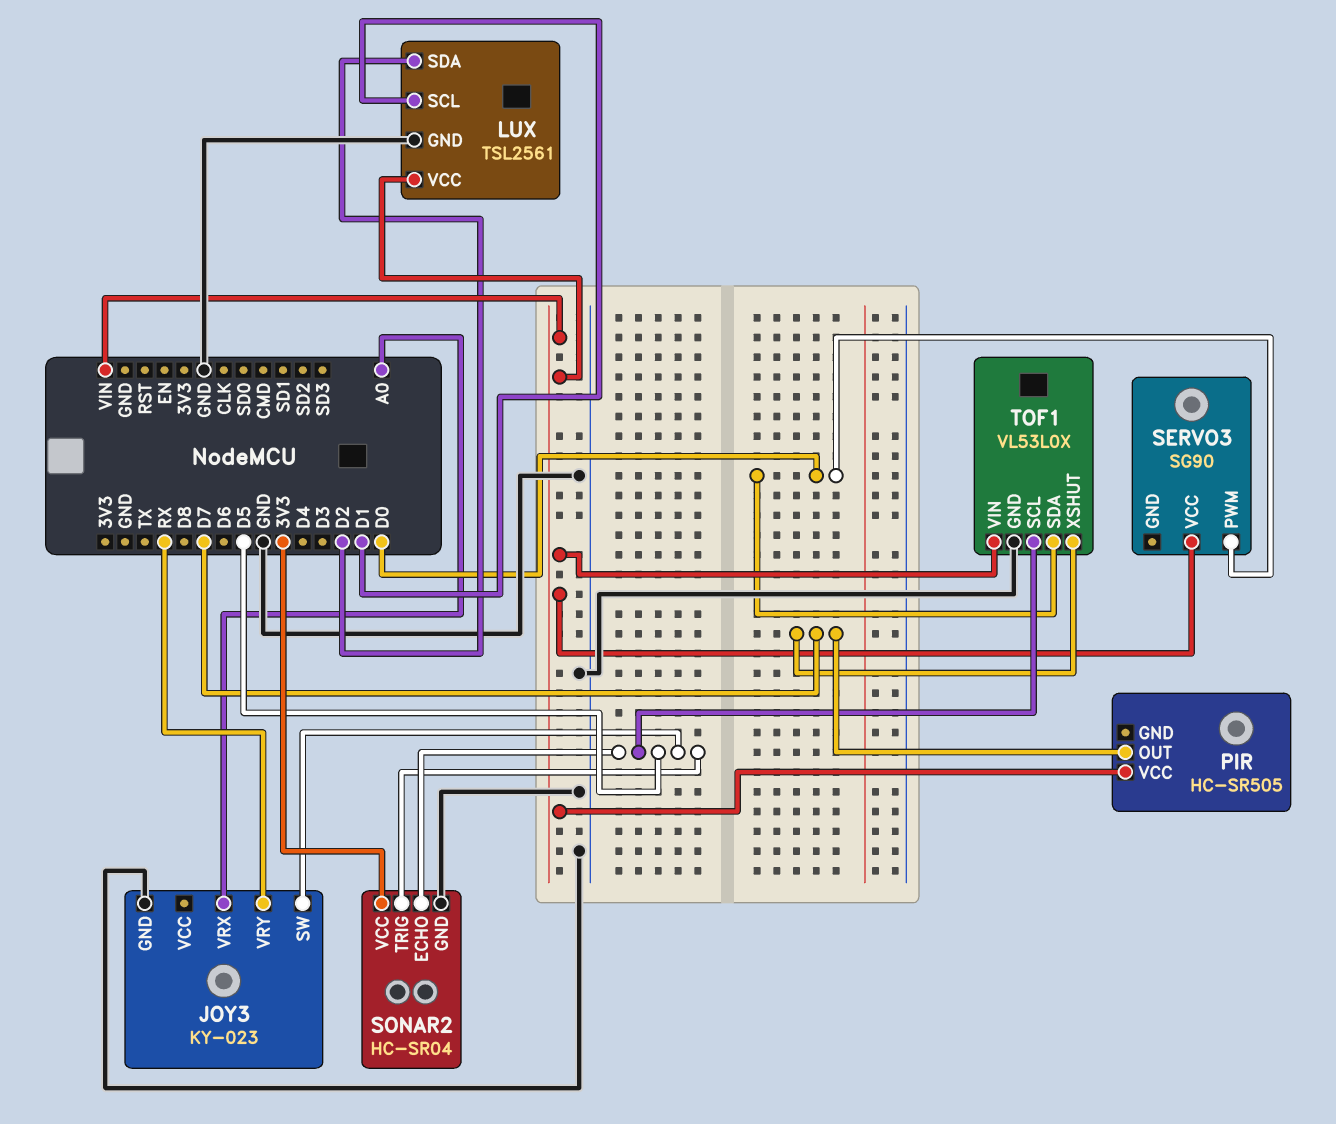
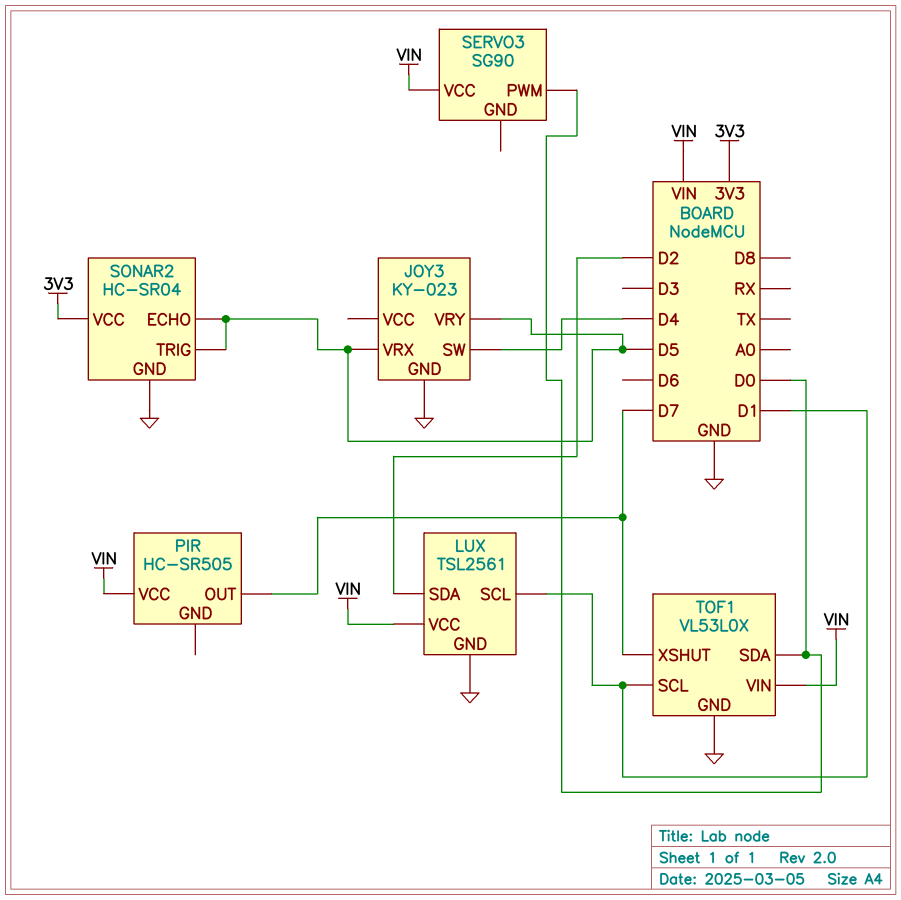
JOY3 pin SW: D5 -> D4
JOY3 pin VRX: A0 -> D5
JOY3 pin VRY: RX -> D5
TOF1 pin SCL: D5 -> D1

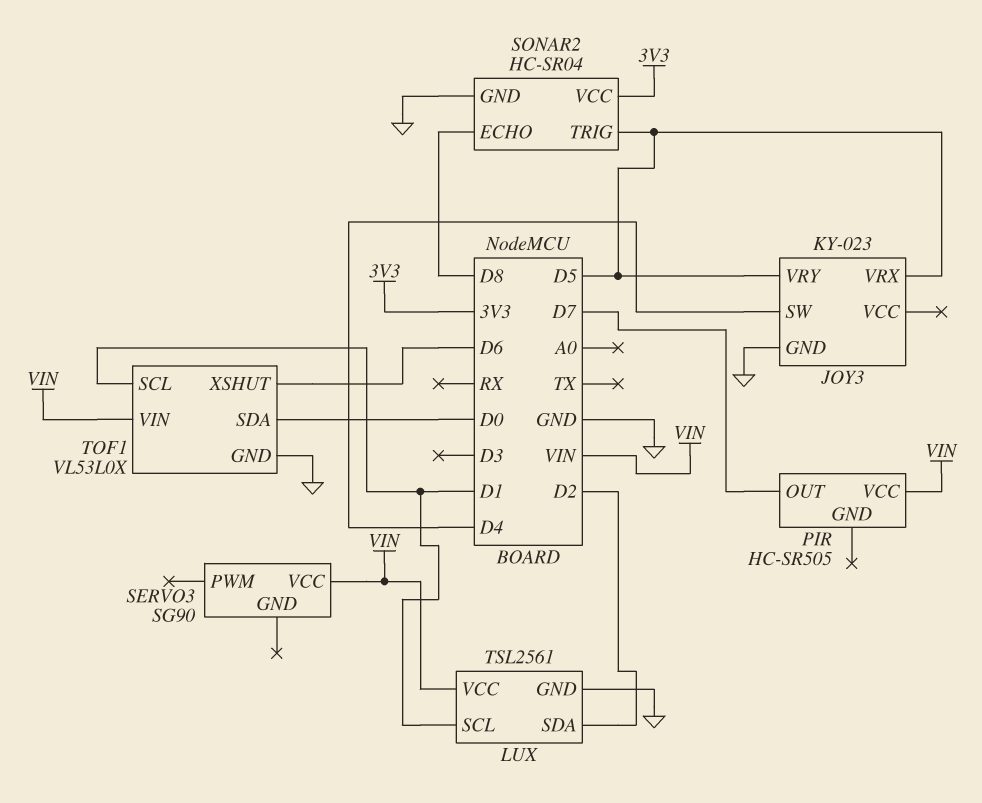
SERVO3 pin PWM: D0 -> none
SONAR2 pin ECHO: D5 -> D8
TOF1 pin XSHUT: D7 -> D6

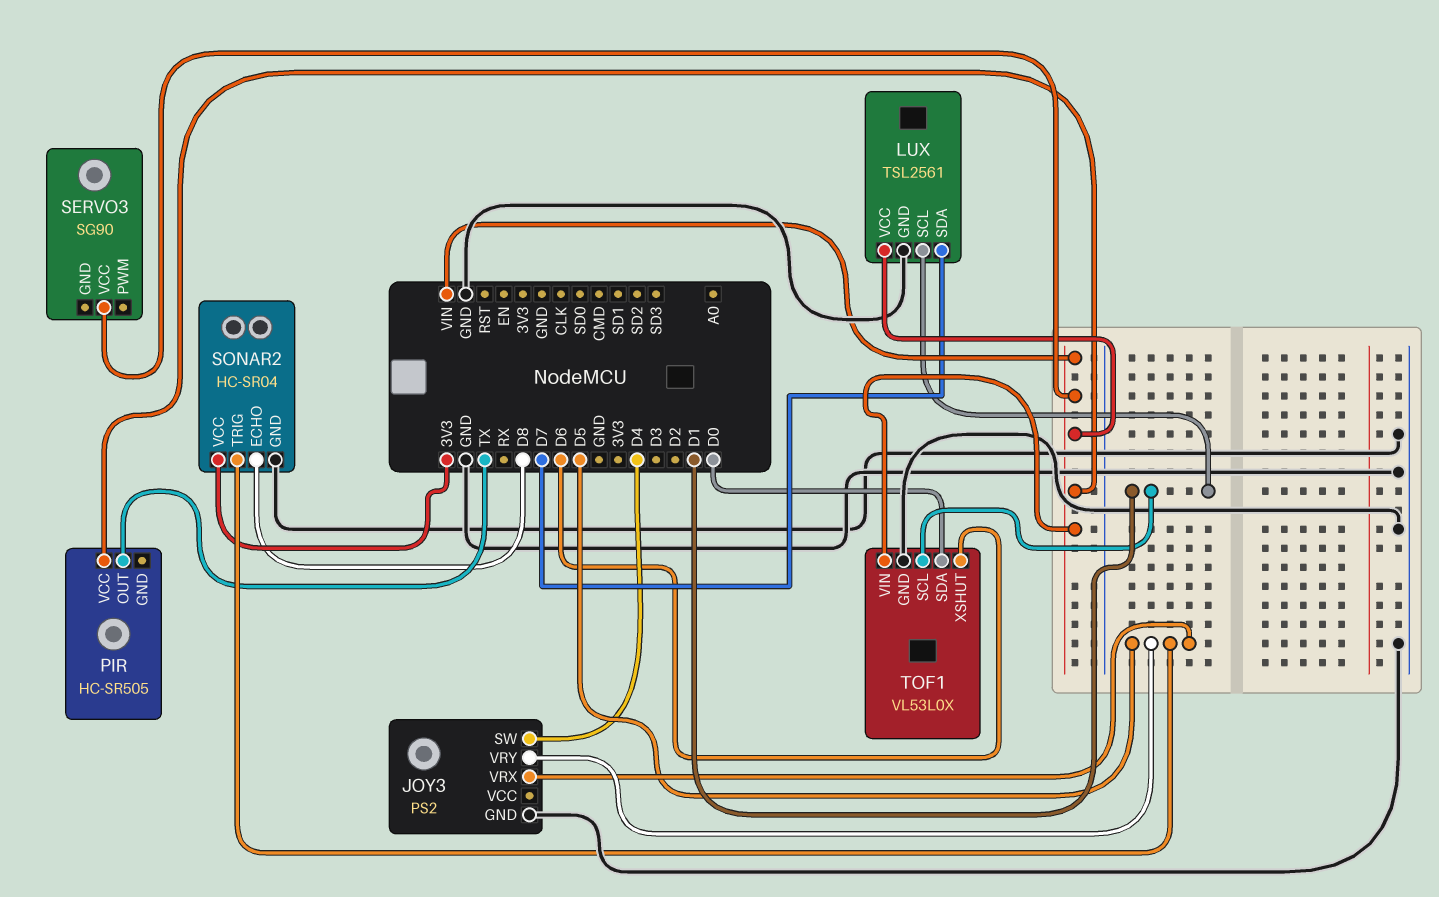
JOY3: KY-023 -> PS2
LUX pin SDA: D2 -> D7
PIR pin OUT: D7 -> TX

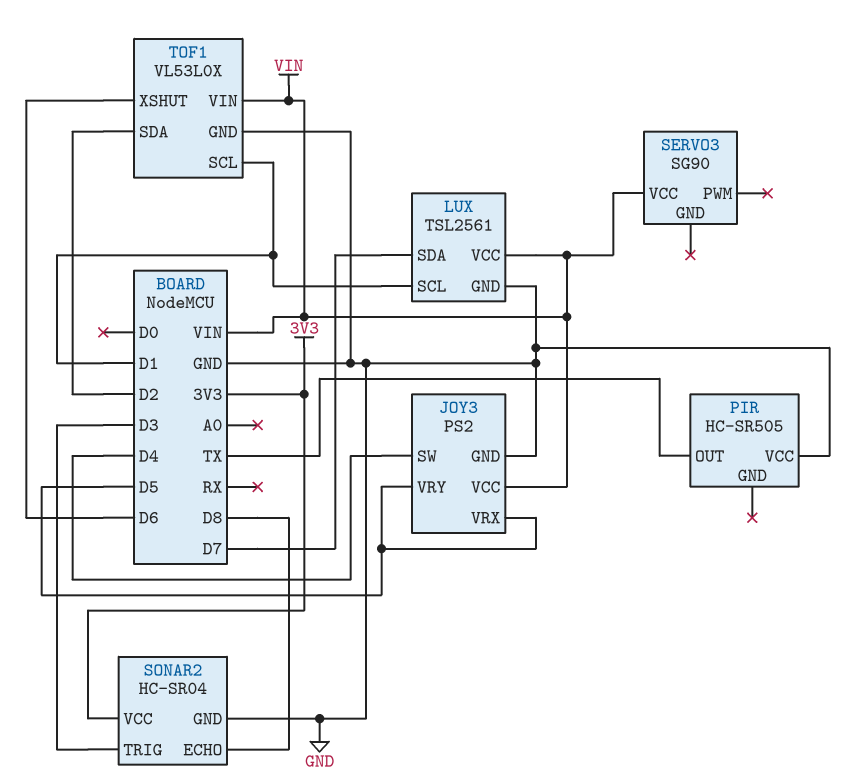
JOY3 pin VCC: none -> VIN
PIR pin VCC: VIN -> GND
SONAR2 pin TRIG: D5 -> D3
TOF1 pin SDA: D0 -> D2

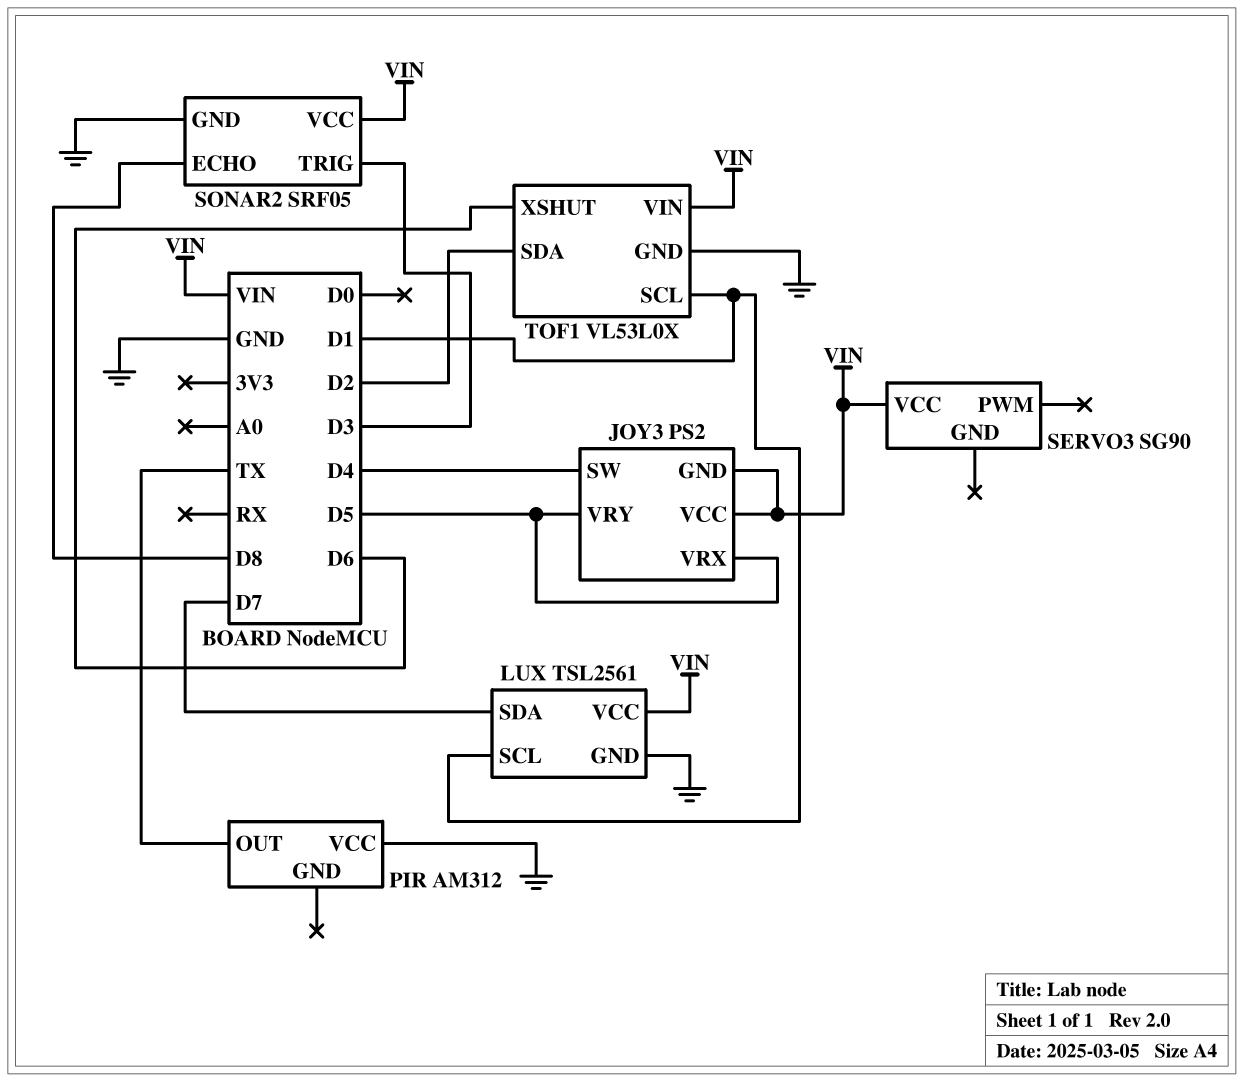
JOY3 pin GND: GND -> VIN
PIR: HC-SR505 -> AM312
SONAR2: HC-SR04 -> SRF05
SONAR2 pin VCC: 3V3 -> VIN

